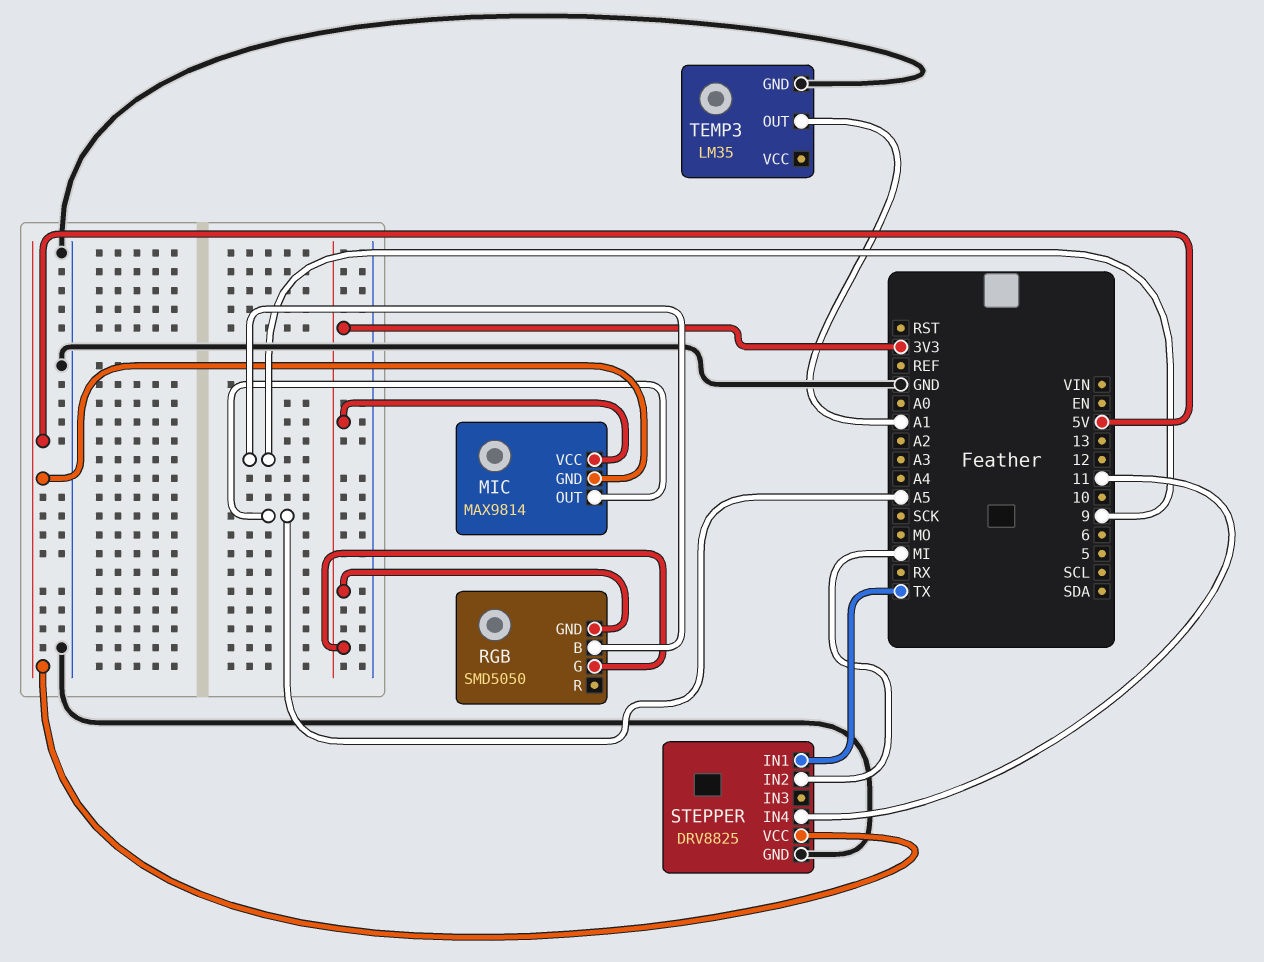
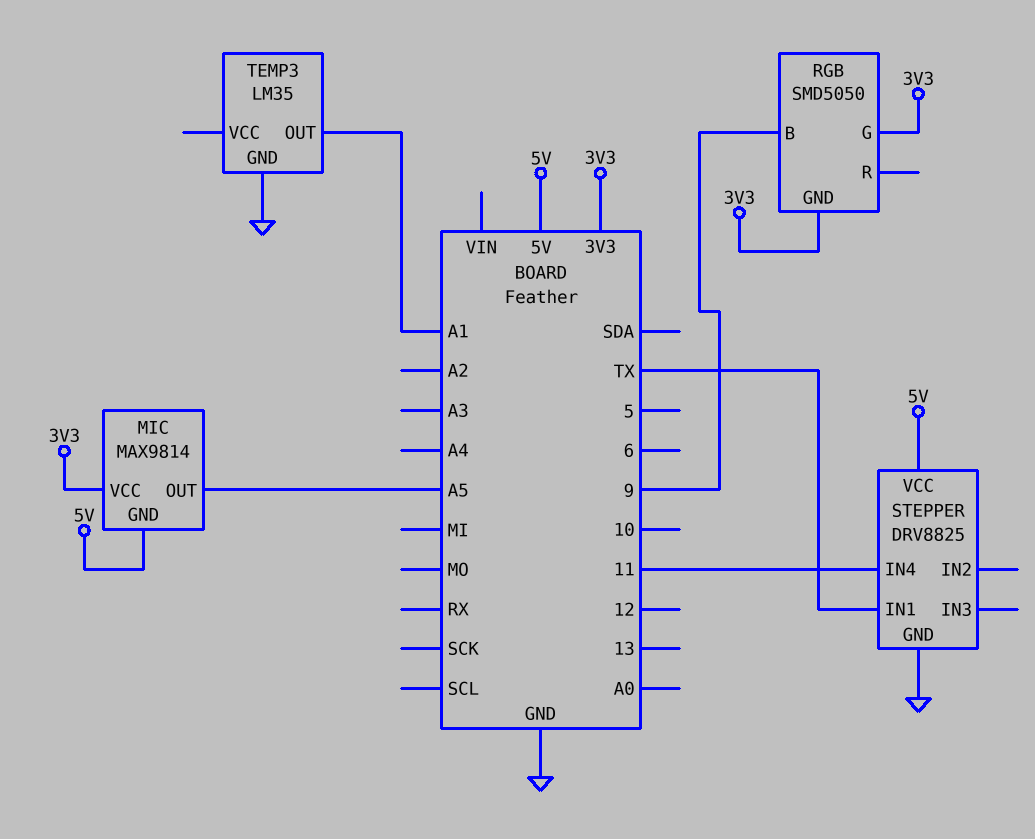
STEPPER pin IN2: MI -> none

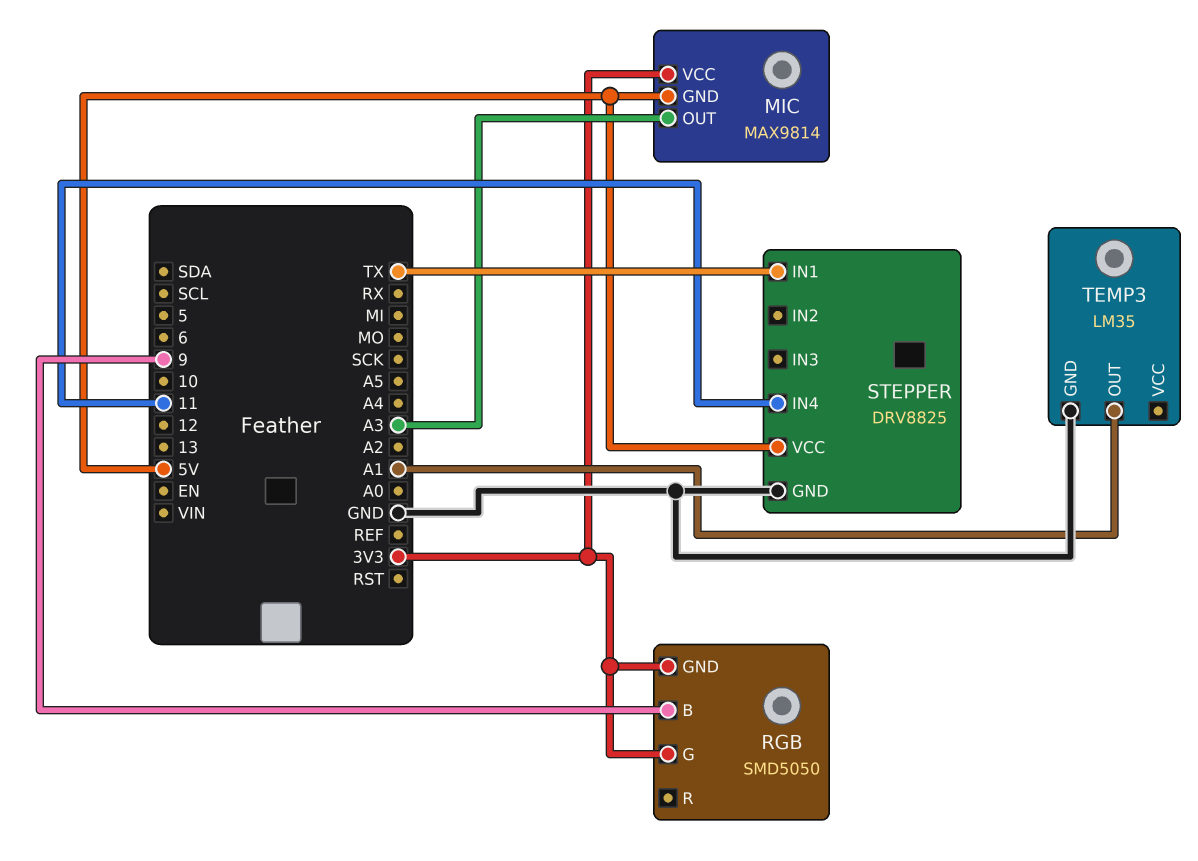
MIC pin OUT: A5 -> A3

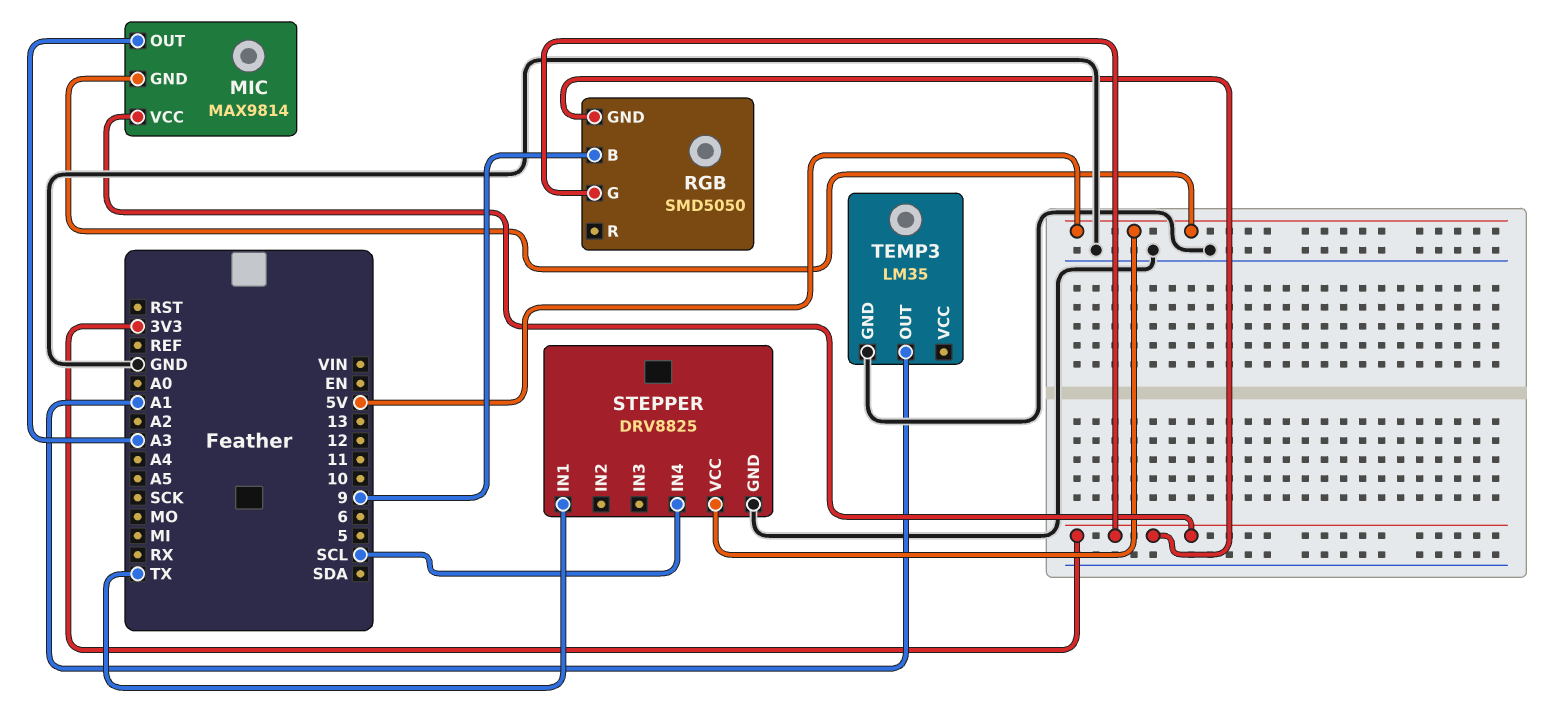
STEPPER pin IN4: 11 -> SCL

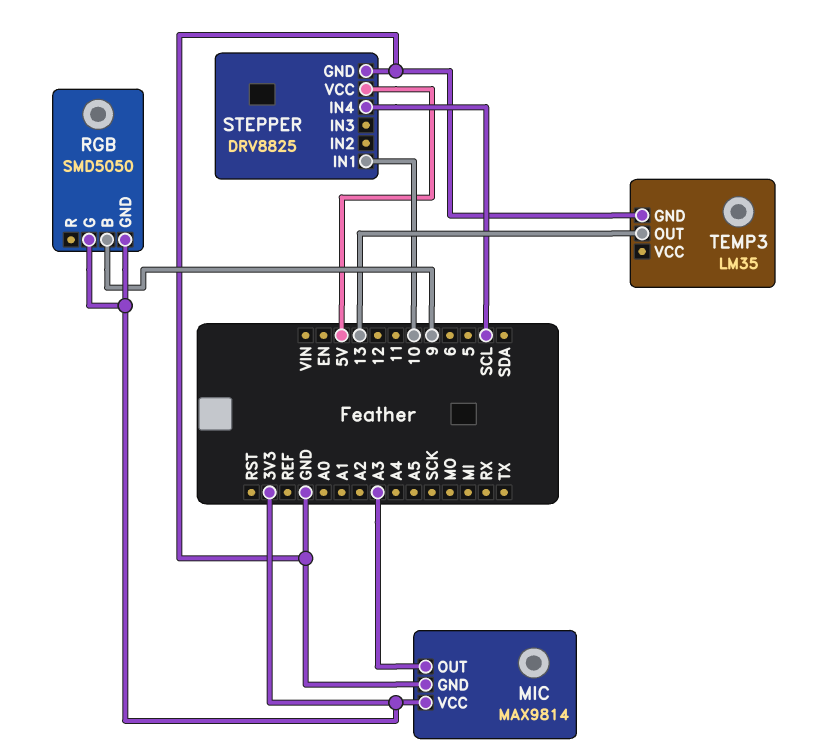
MIC pin GND: 5V -> GND
STEPPER pin IN1: TX -> 10
TEMP3 pin OUT: A1 -> 13

